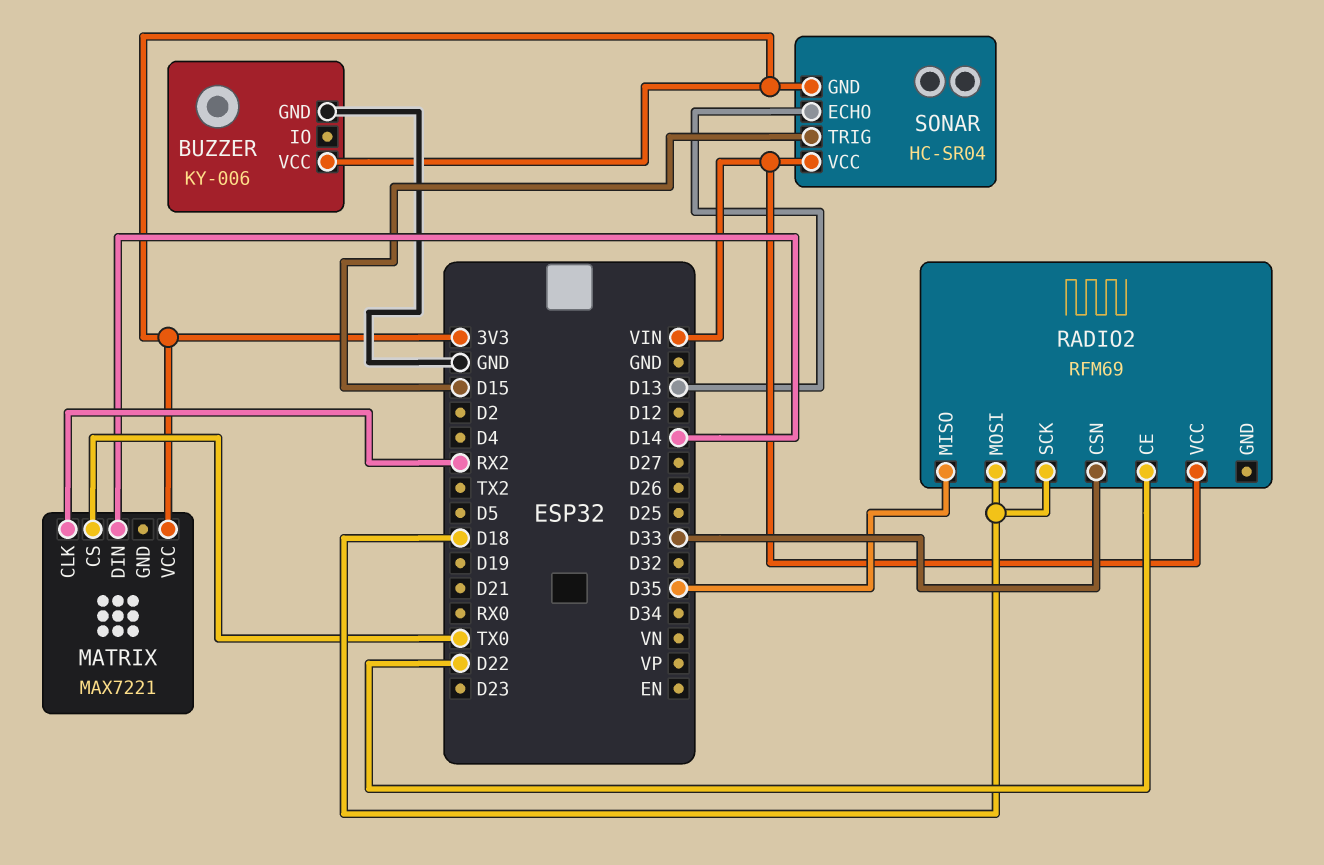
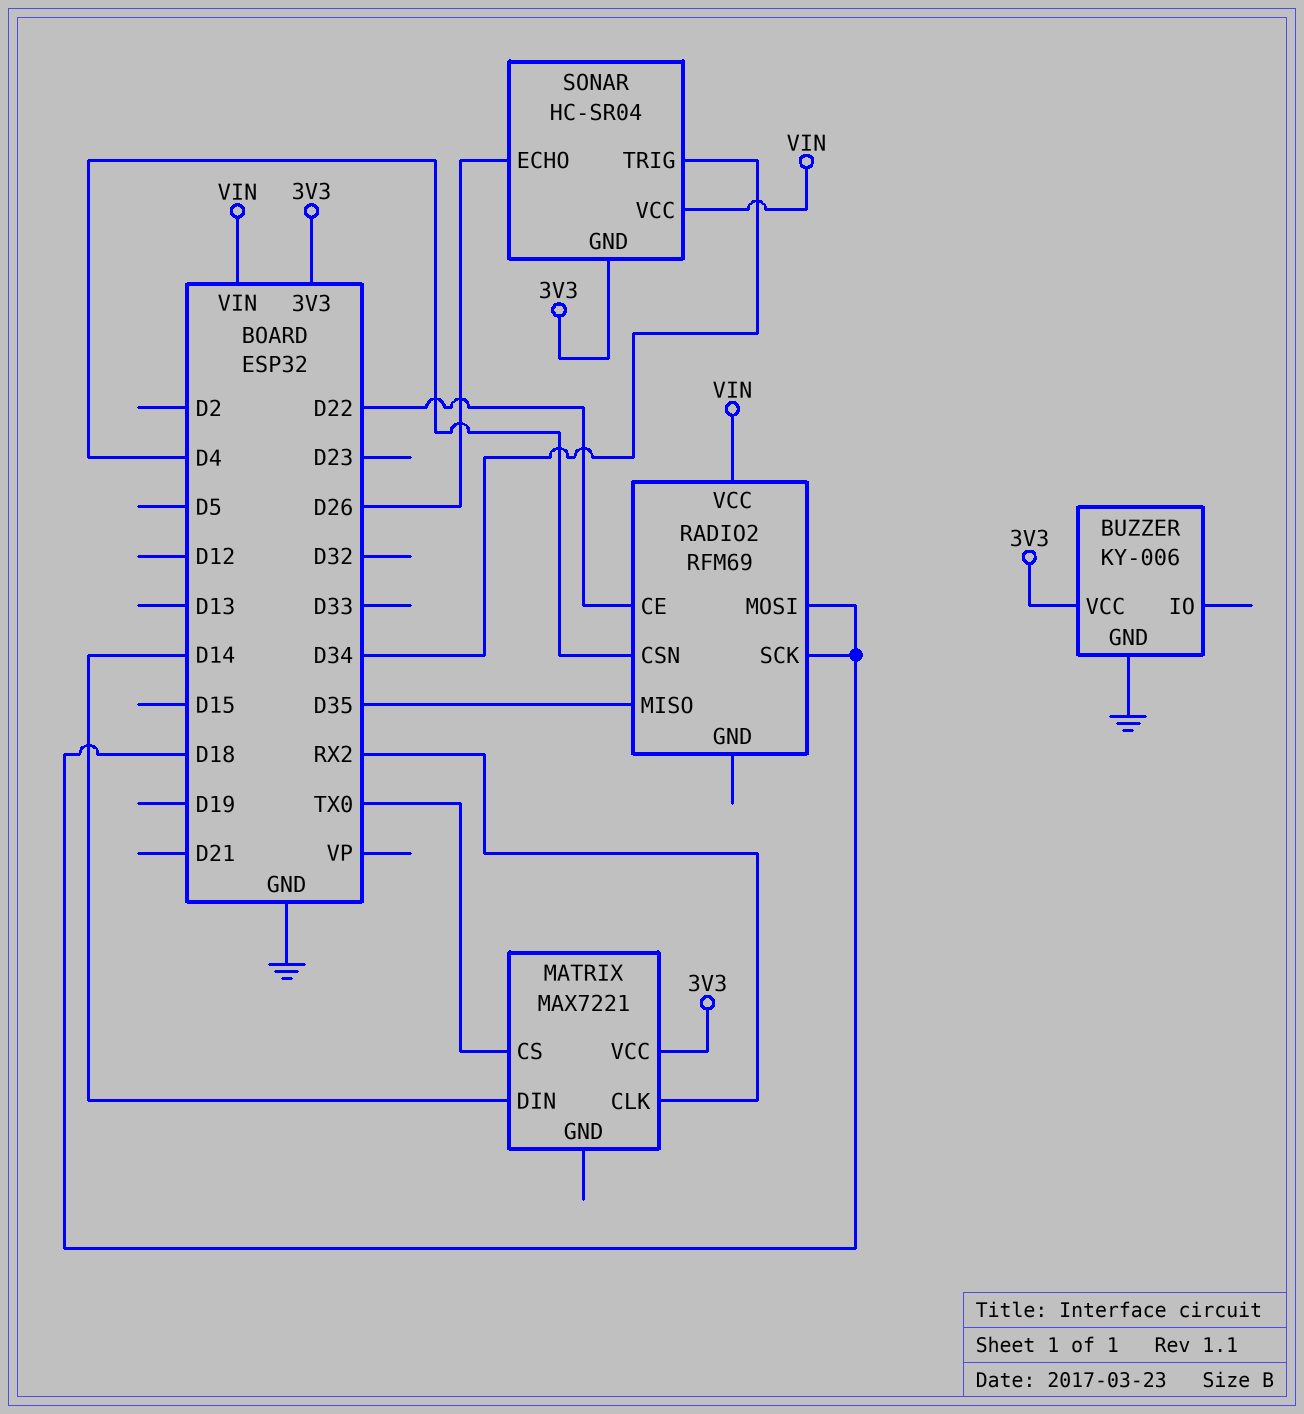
RADIO2 pin CSN: D33 -> D4
SONAR pin ECHO: D13 -> D26
SONAR pin TRIG: D15 -> D34

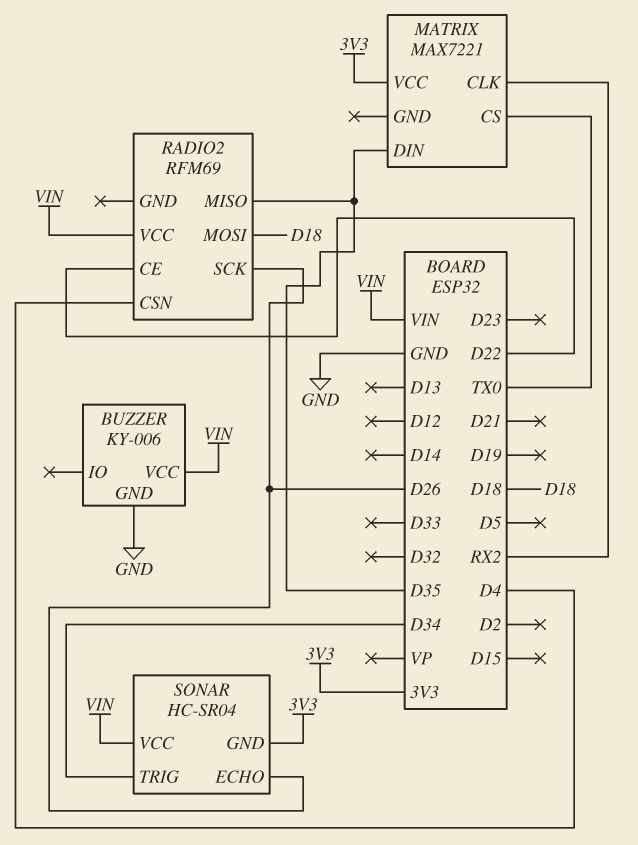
BUZZER pin VCC: 3V3 -> VIN
MATRIX pin DIN: D14 -> D35
RADIO2 pin SCK: D18 -> D26

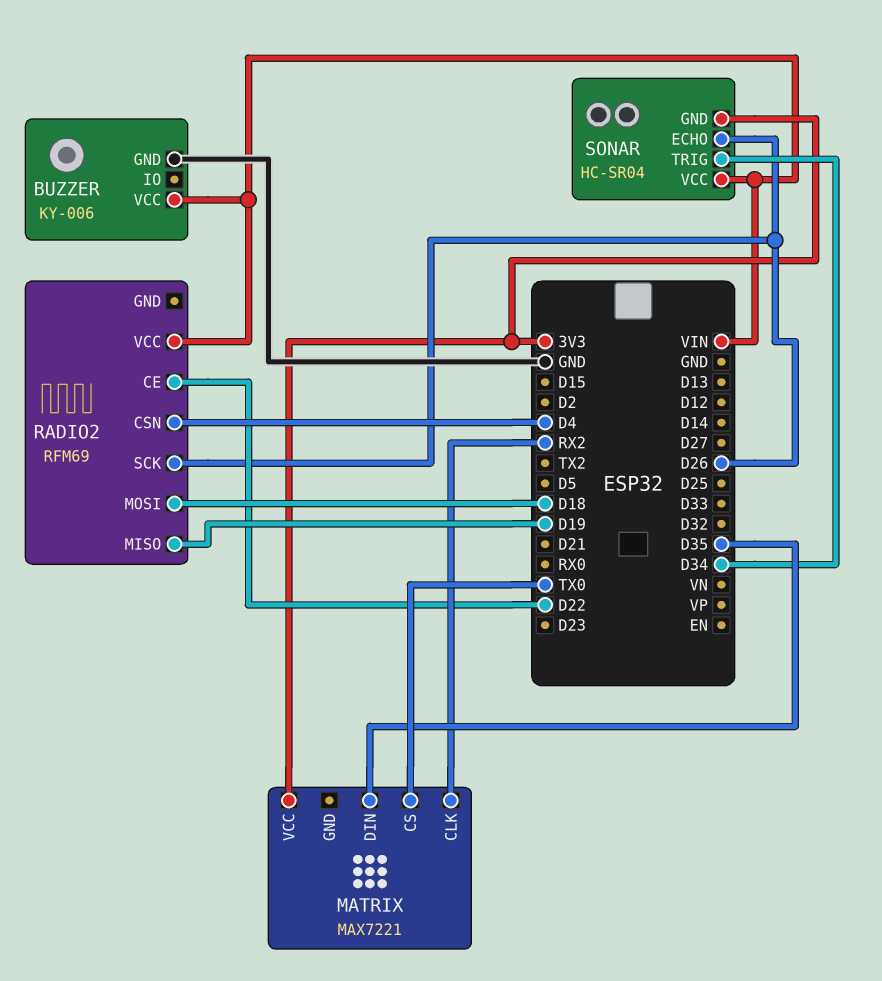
RADIO2 pin MISO: D35 -> D19

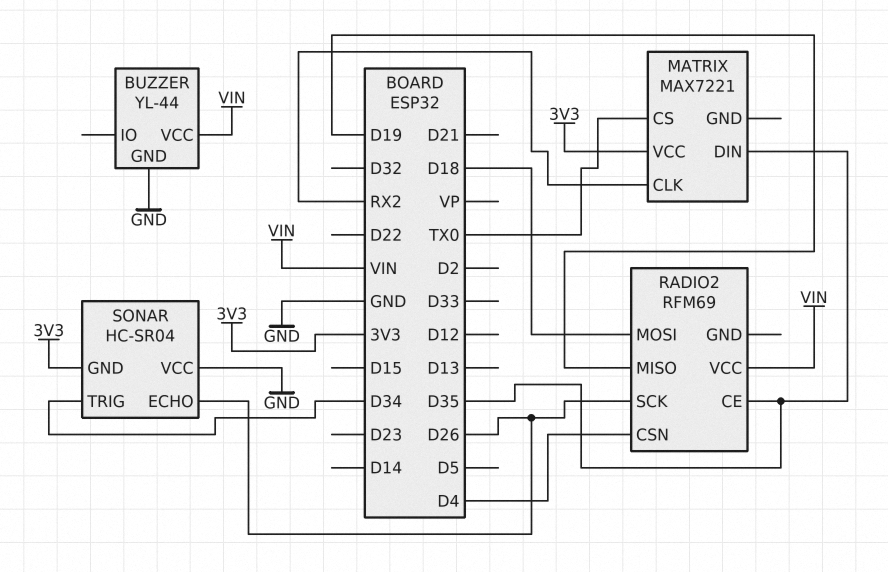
BUZZER: KY-006 -> YL-44
RADIO2 pin CE: D22 -> D35
SONAR pin VCC: VIN -> GND

